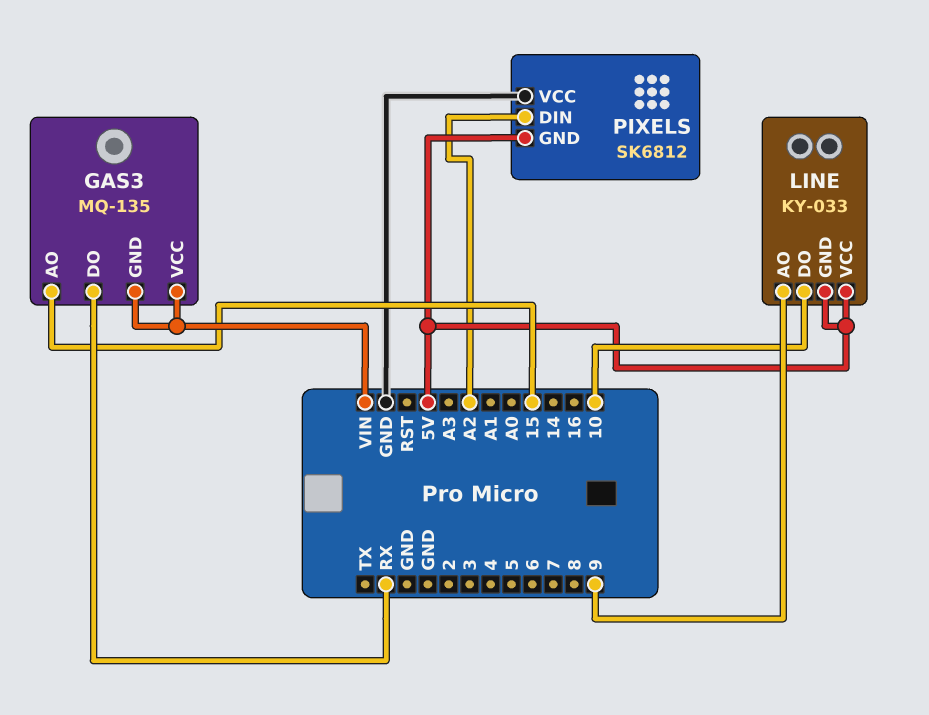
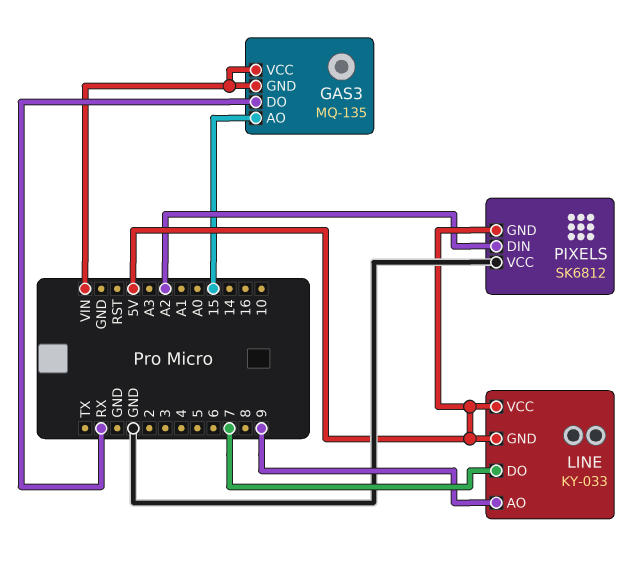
LINE pin DO: 10 -> 7

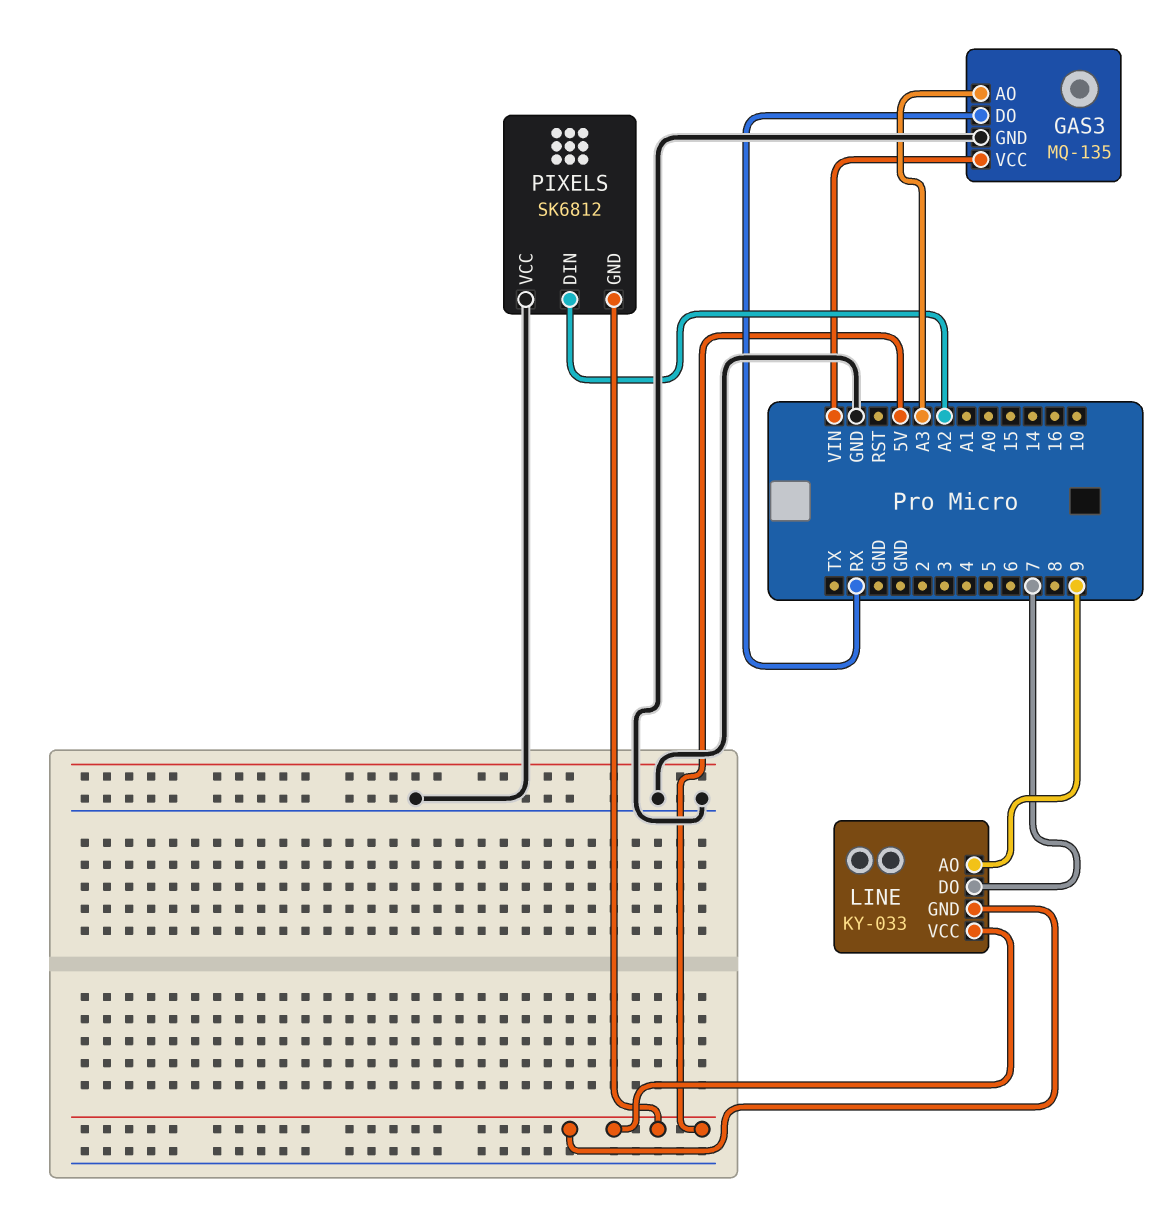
GAS3 pin AO: 15 -> A3
GAS3 pin GND: VIN -> GND

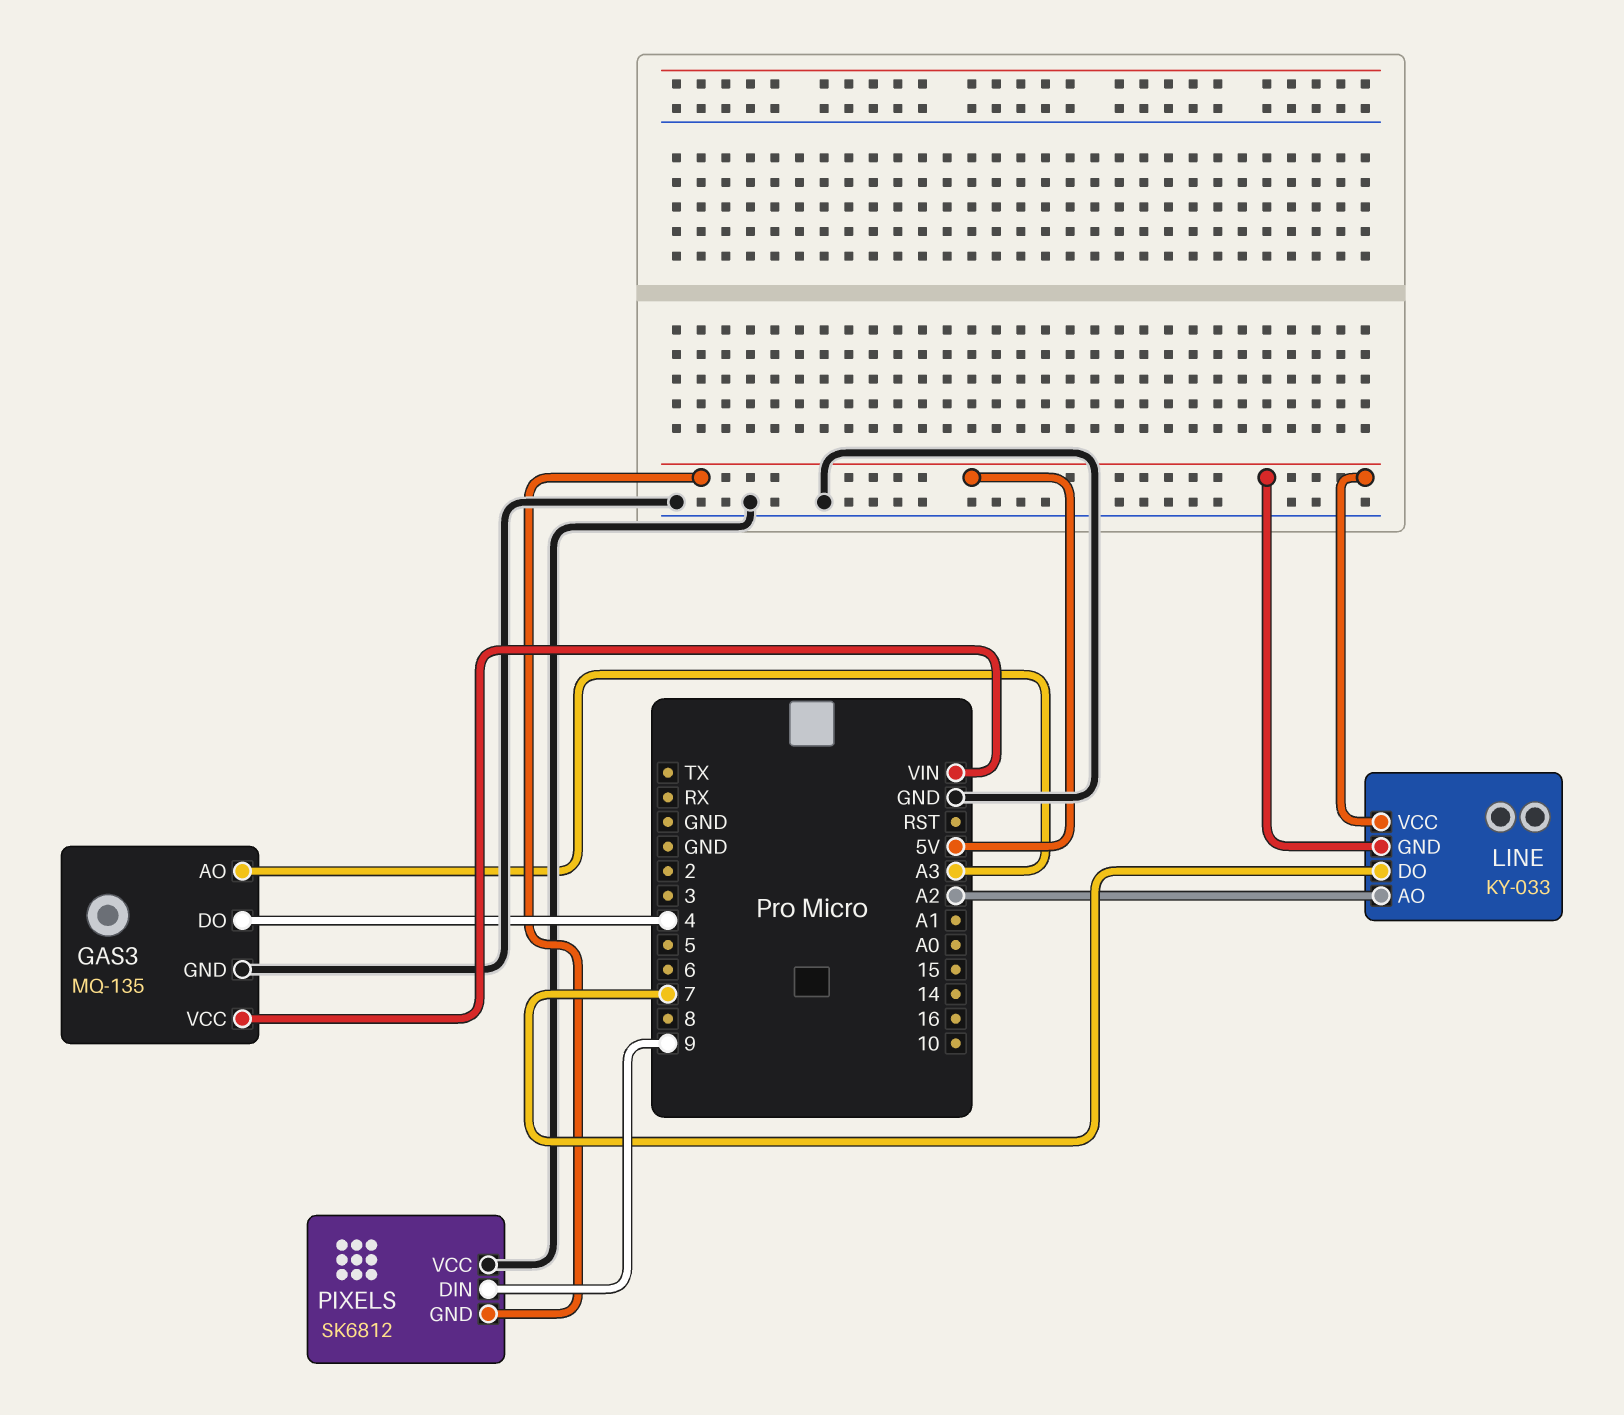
GAS3 pin DO: RX -> 4
LINE pin AO: 9 -> A2
PIXELS pin DIN: A2 -> 9

